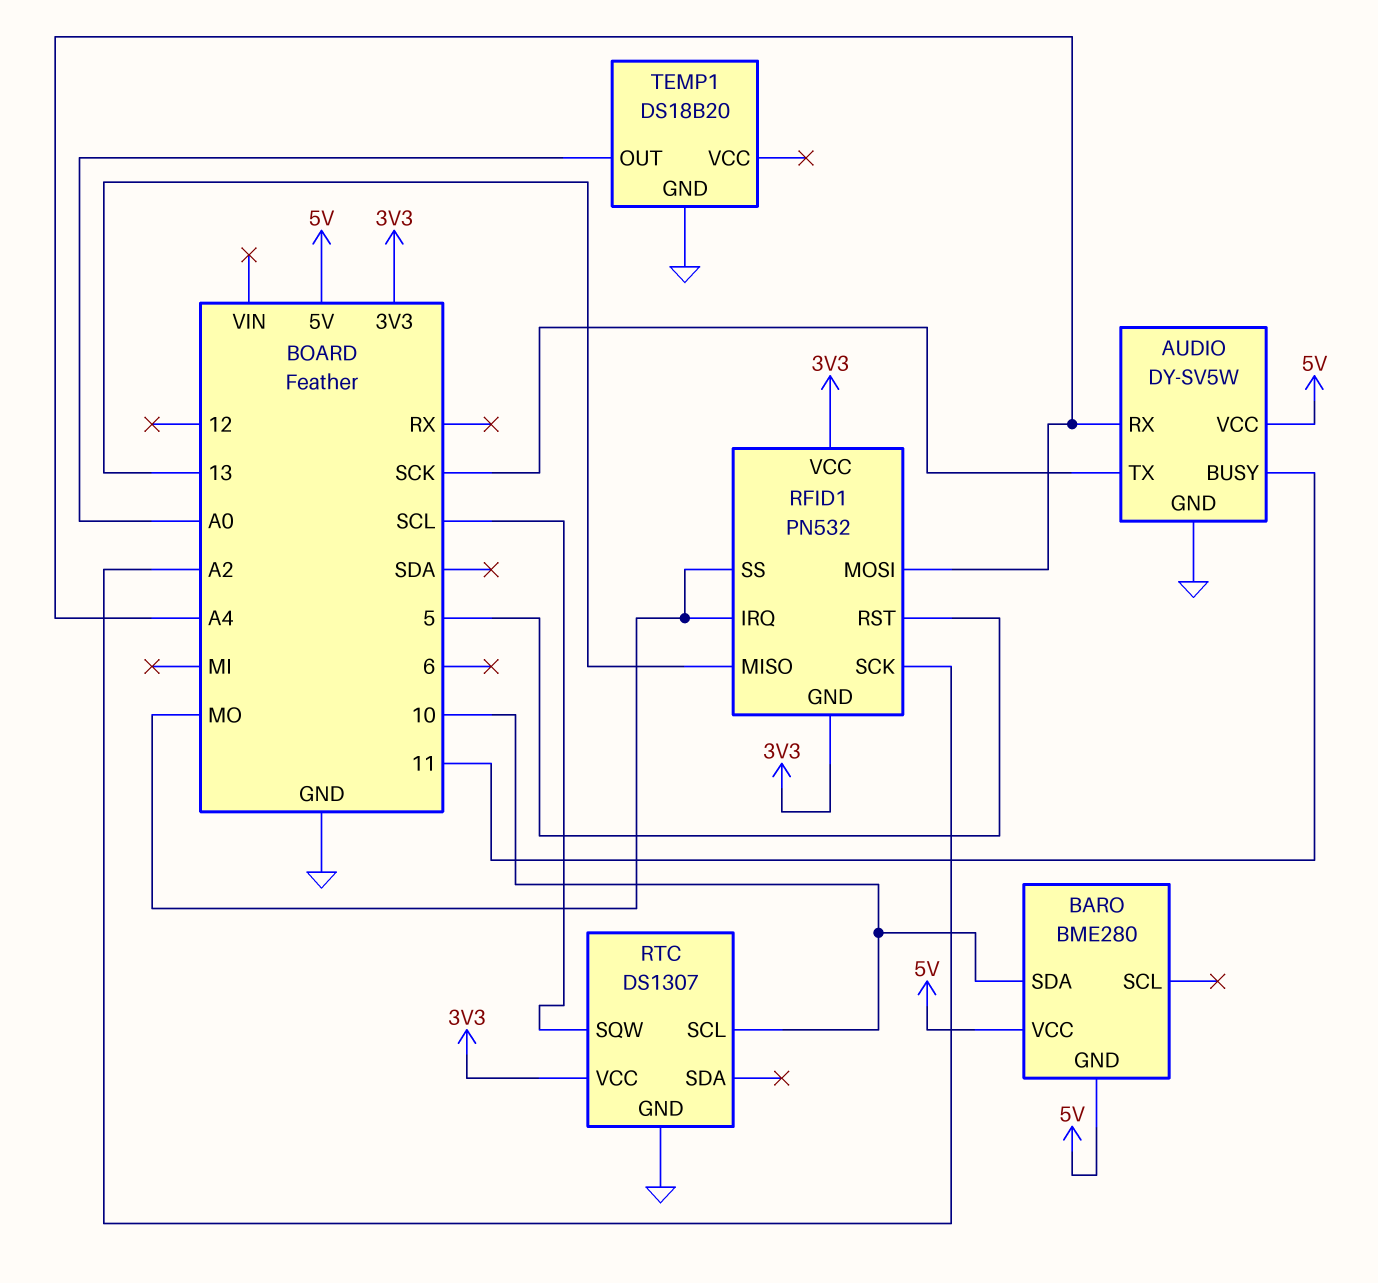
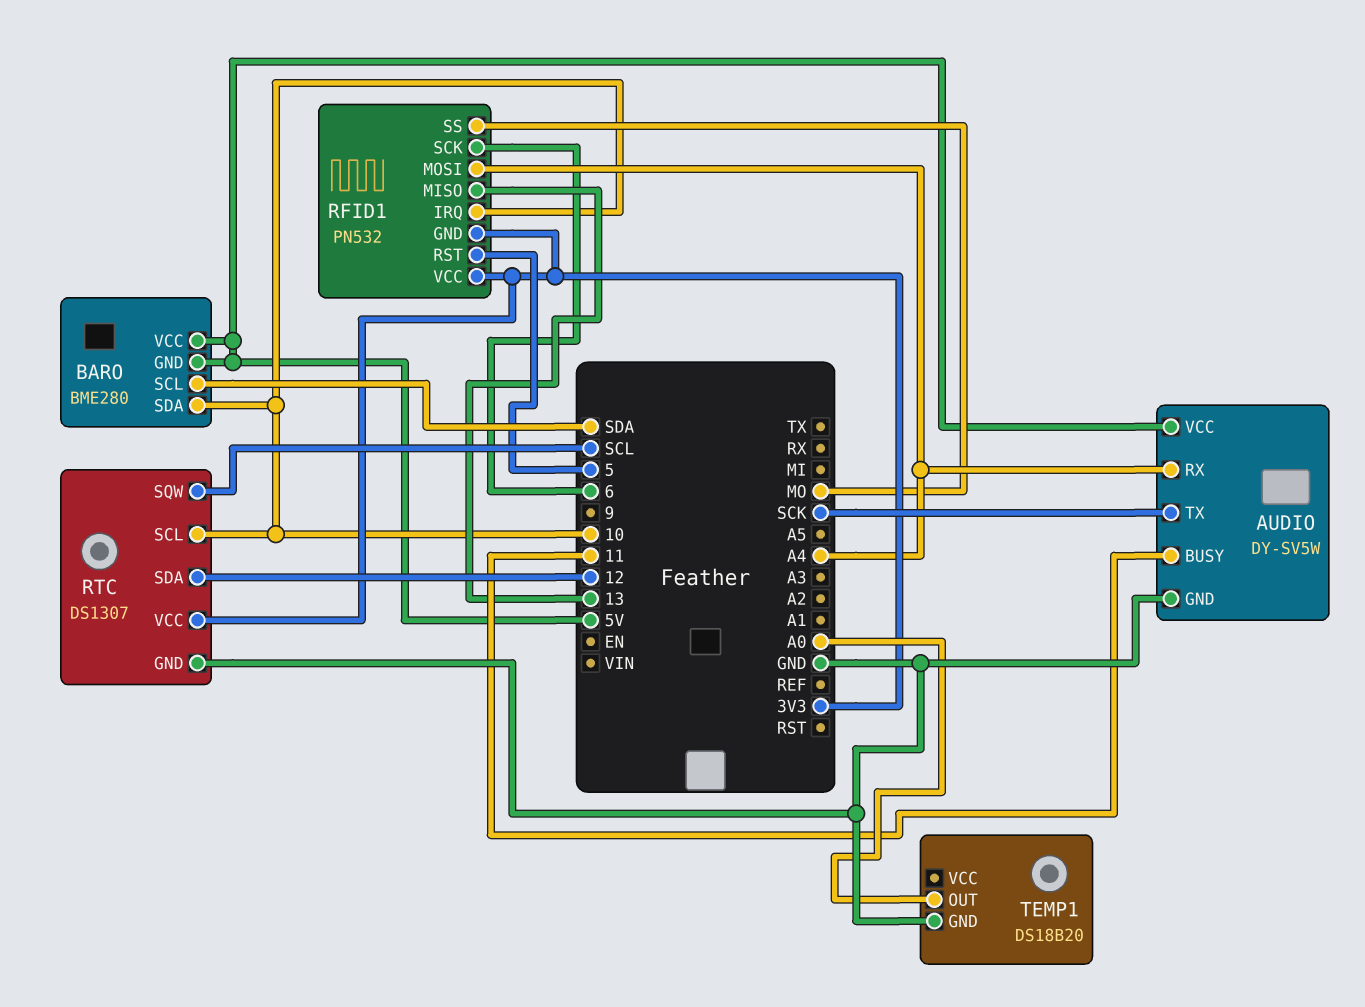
BARO pin SCL: none -> SDA
RFID1 pin IRQ: MO -> 10
RFID1 pin SCK: A2 -> 6
RTC pin SDA: none -> 12

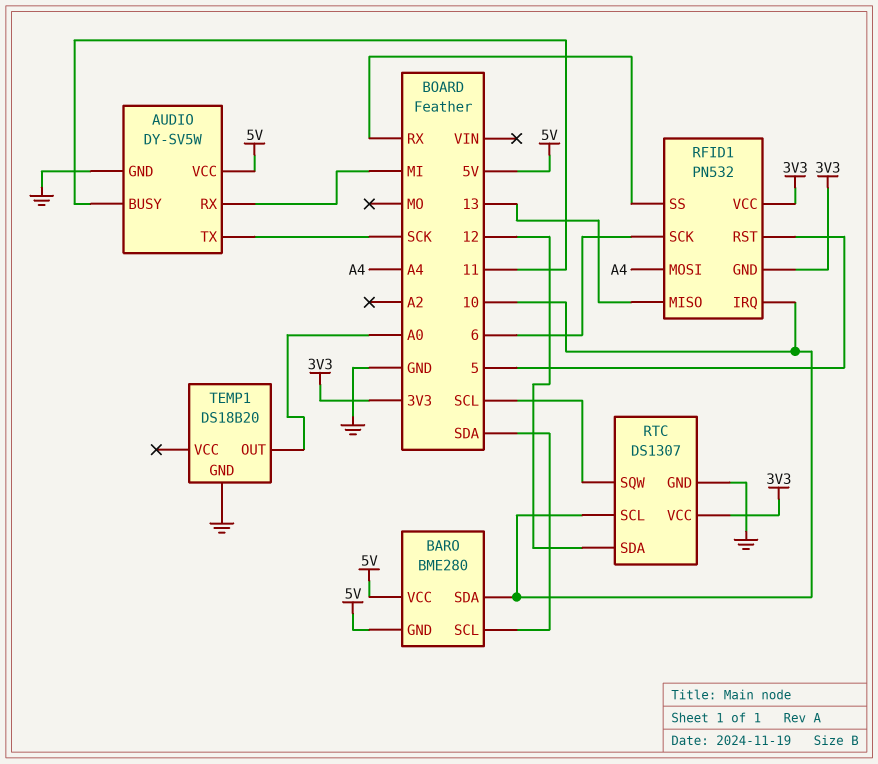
AUDIO pin RX: A4 -> MI
RFID1 pin SS: MO -> RX

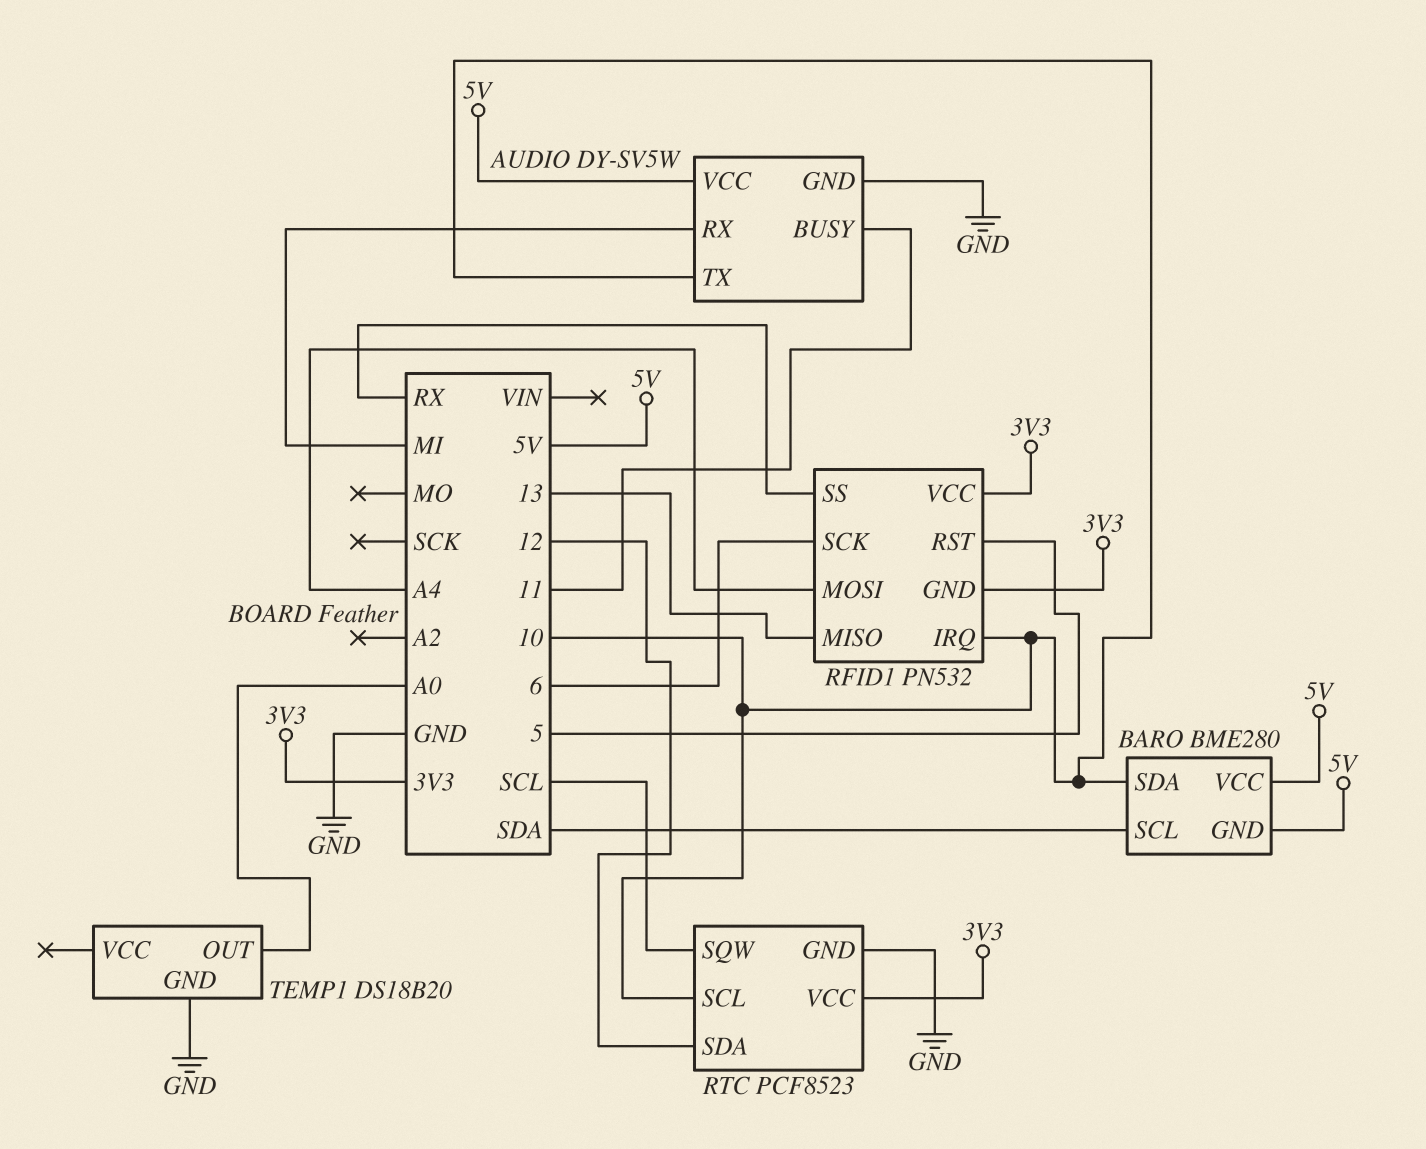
AUDIO pin TX: SCK -> 10
RTC: DS1307 -> PCF8523

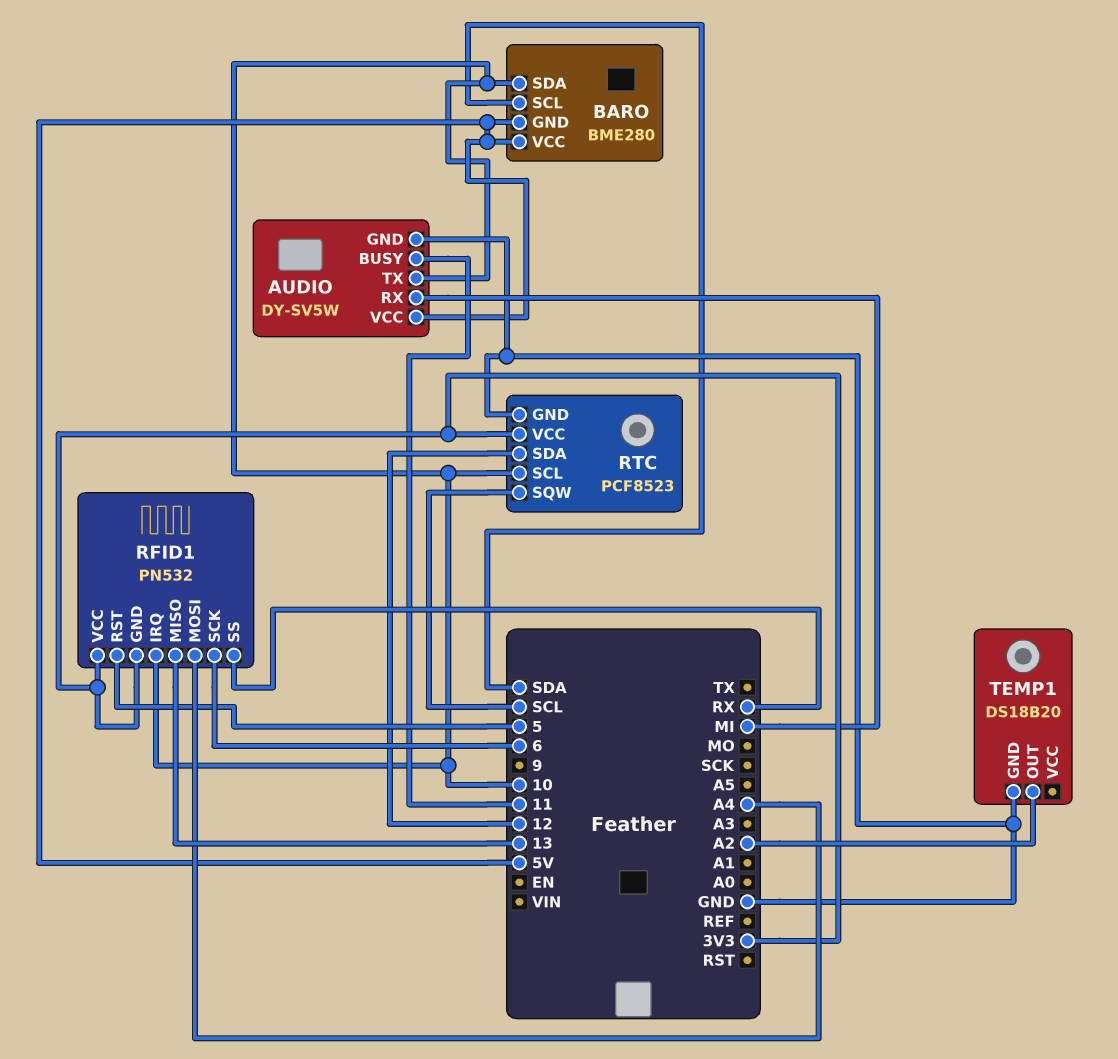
TEMP1 pin OUT: A0 -> A2

